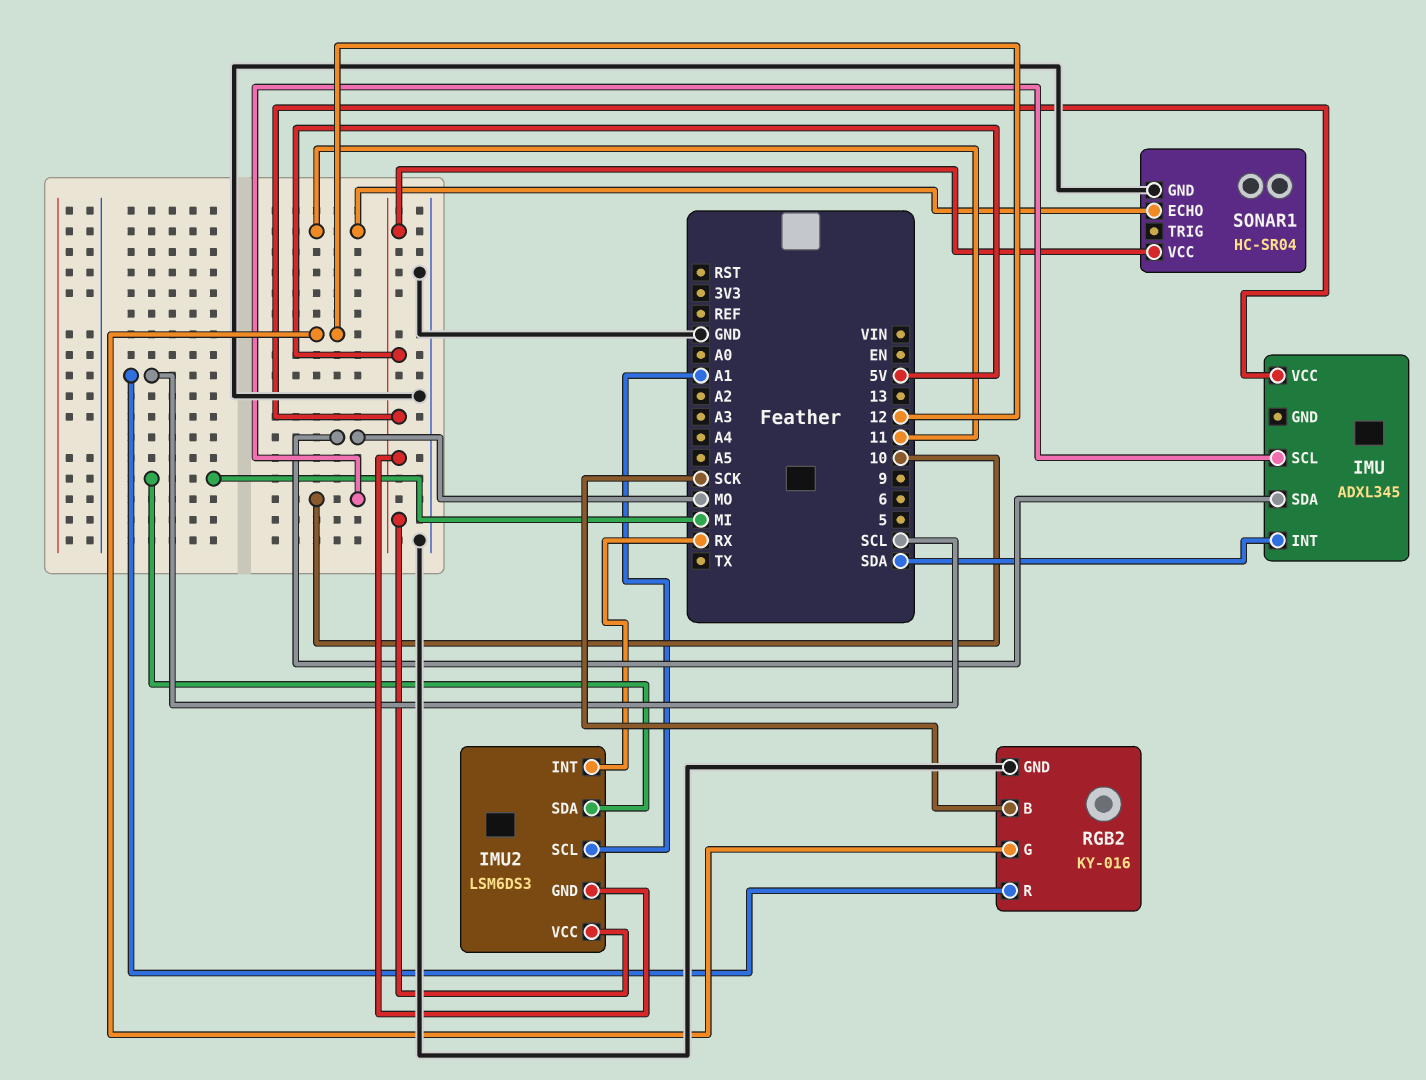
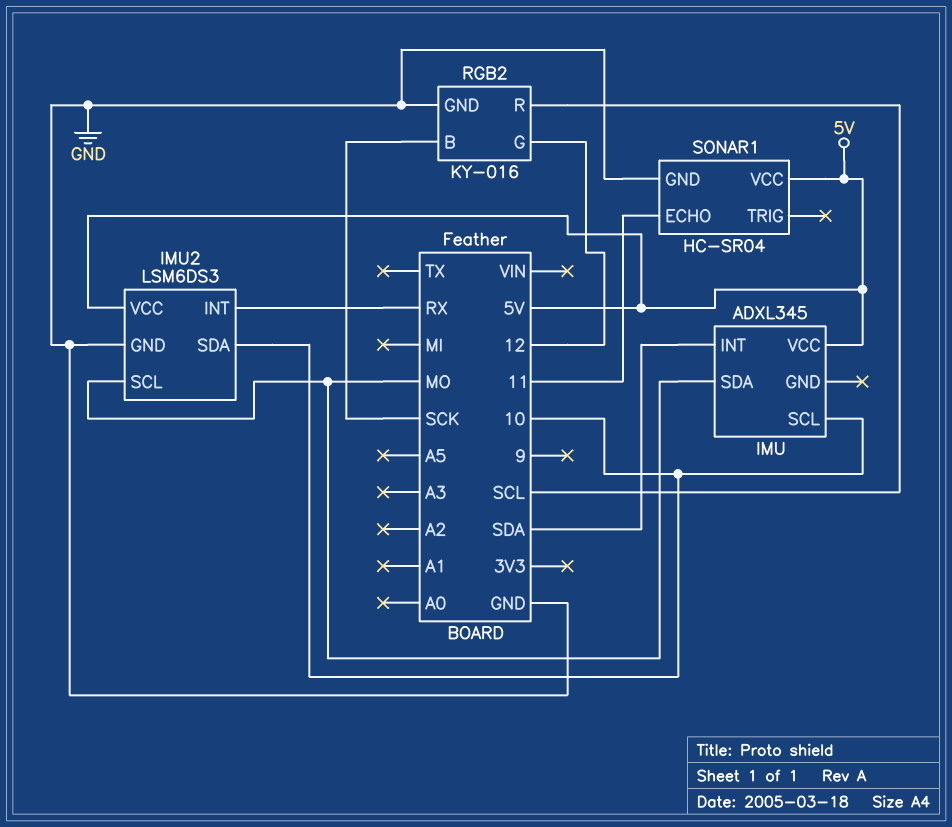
IMU2 pin GND: 5V -> GND
IMU2 pin SCL: A1 -> MO
IMU2 pin SDA: MI -> 10

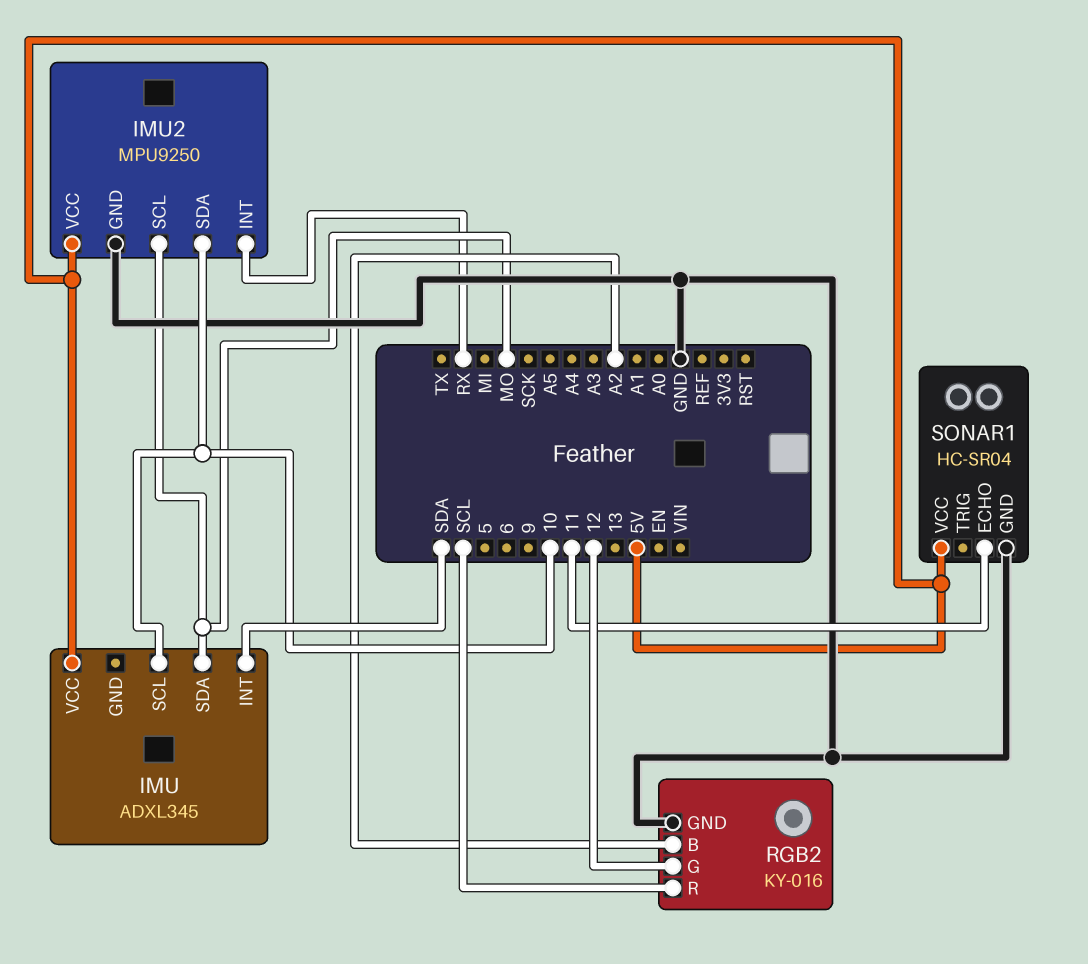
IMU2: LSM6DS3 -> MPU9250
RGB2 pin B: SCK -> A2

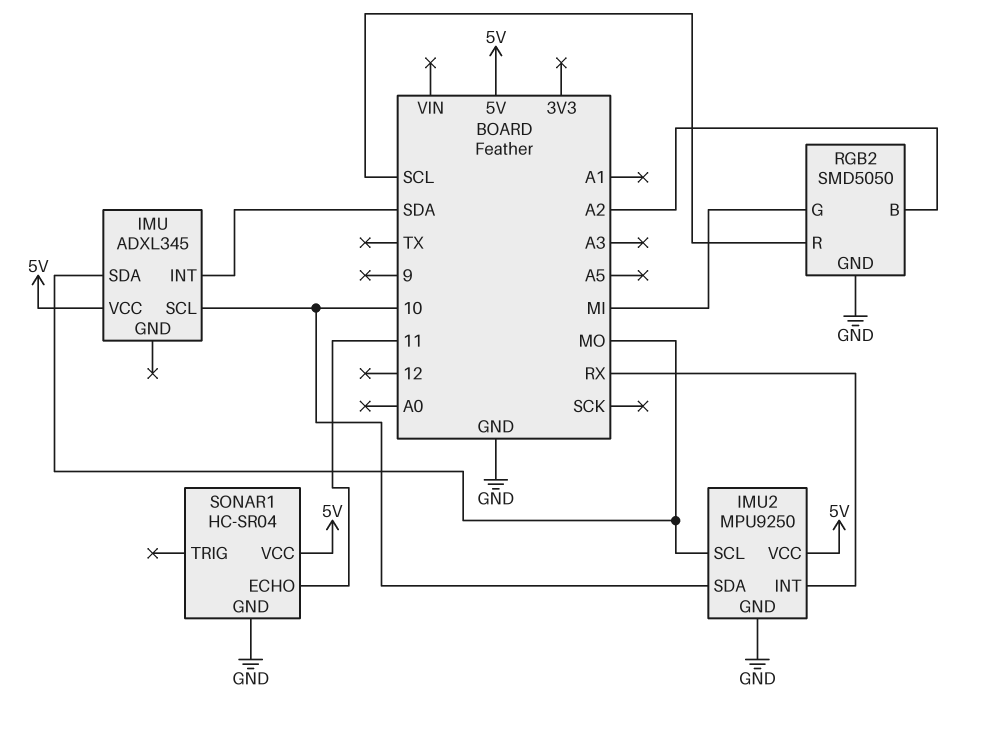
RGB2: KY-016 -> SMD5050
RGB2 pin G: 12 -> MI

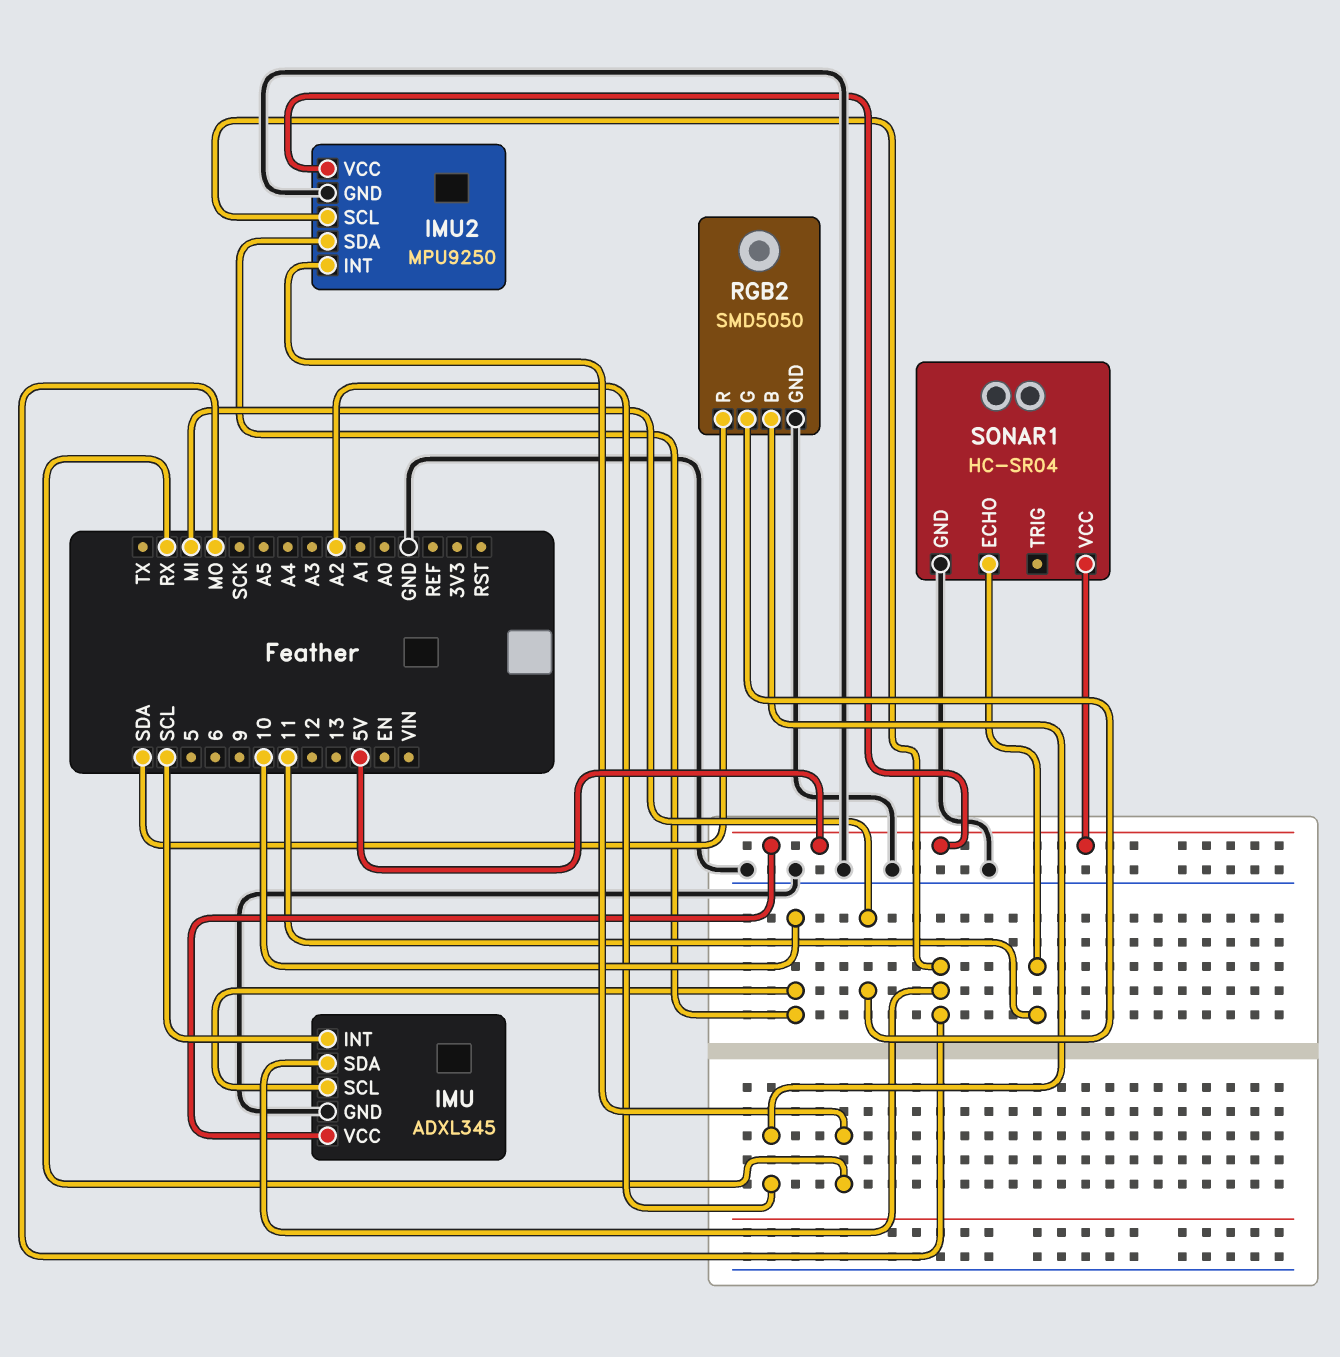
IMU pin GND: none -> GND
IMU pin INT: SDA -> SCL
RGB2 pin R: SCL -> SDA

